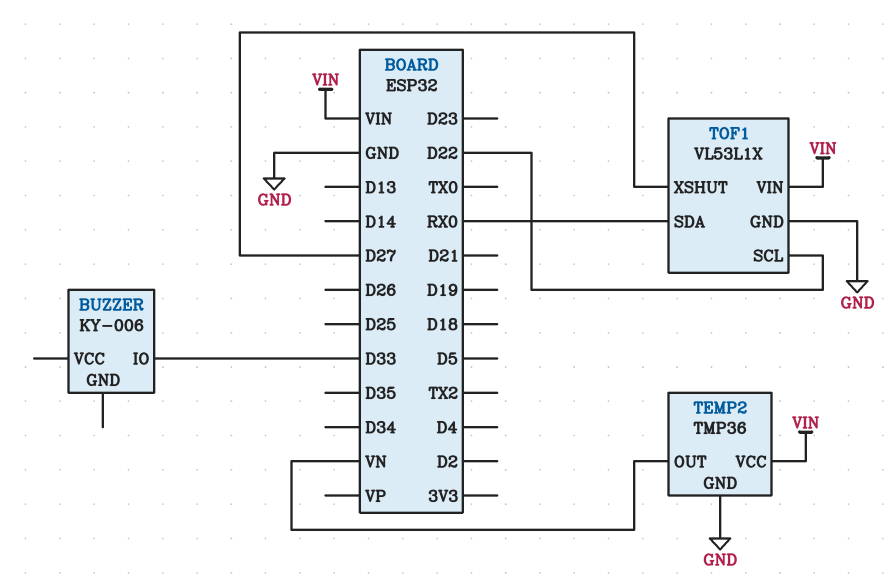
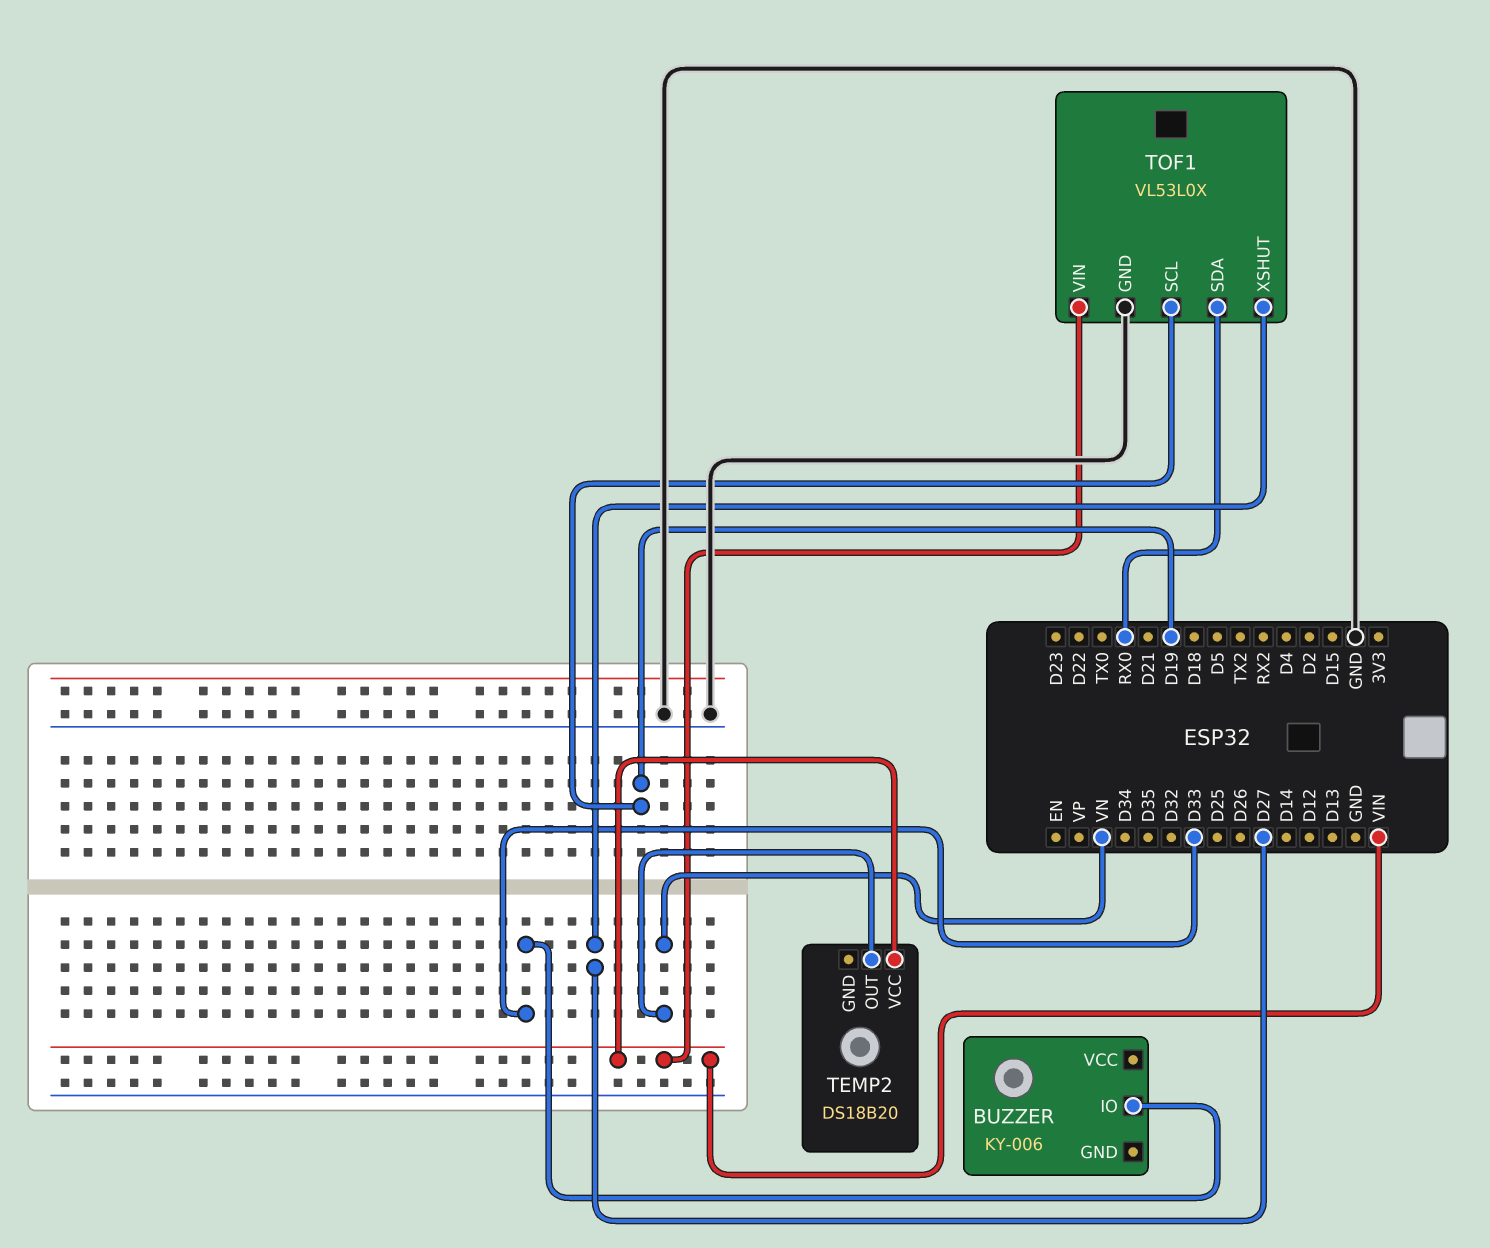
TEMP2: TMP36 -> DS18B20
TEMP2 pin GND: GND -> none
TOF1: VL53L1X -> VL53L0X
TOF1 pin SCL: D22 -> D19

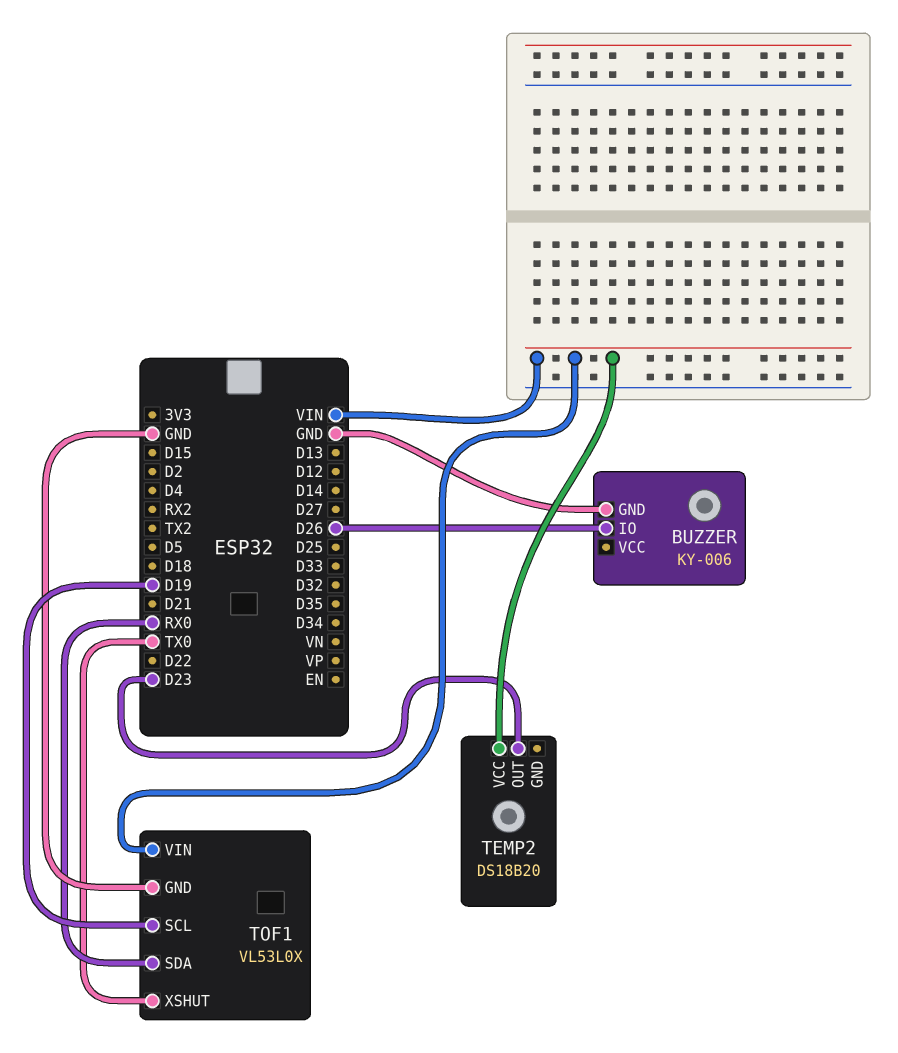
BUZZER pin GND: none -> GND
BUZZER pin IO: D33 -> D26
TEMP2 pin OUT: VN -> D23
TOF1 pin XSHUT: D27 -> TX0

